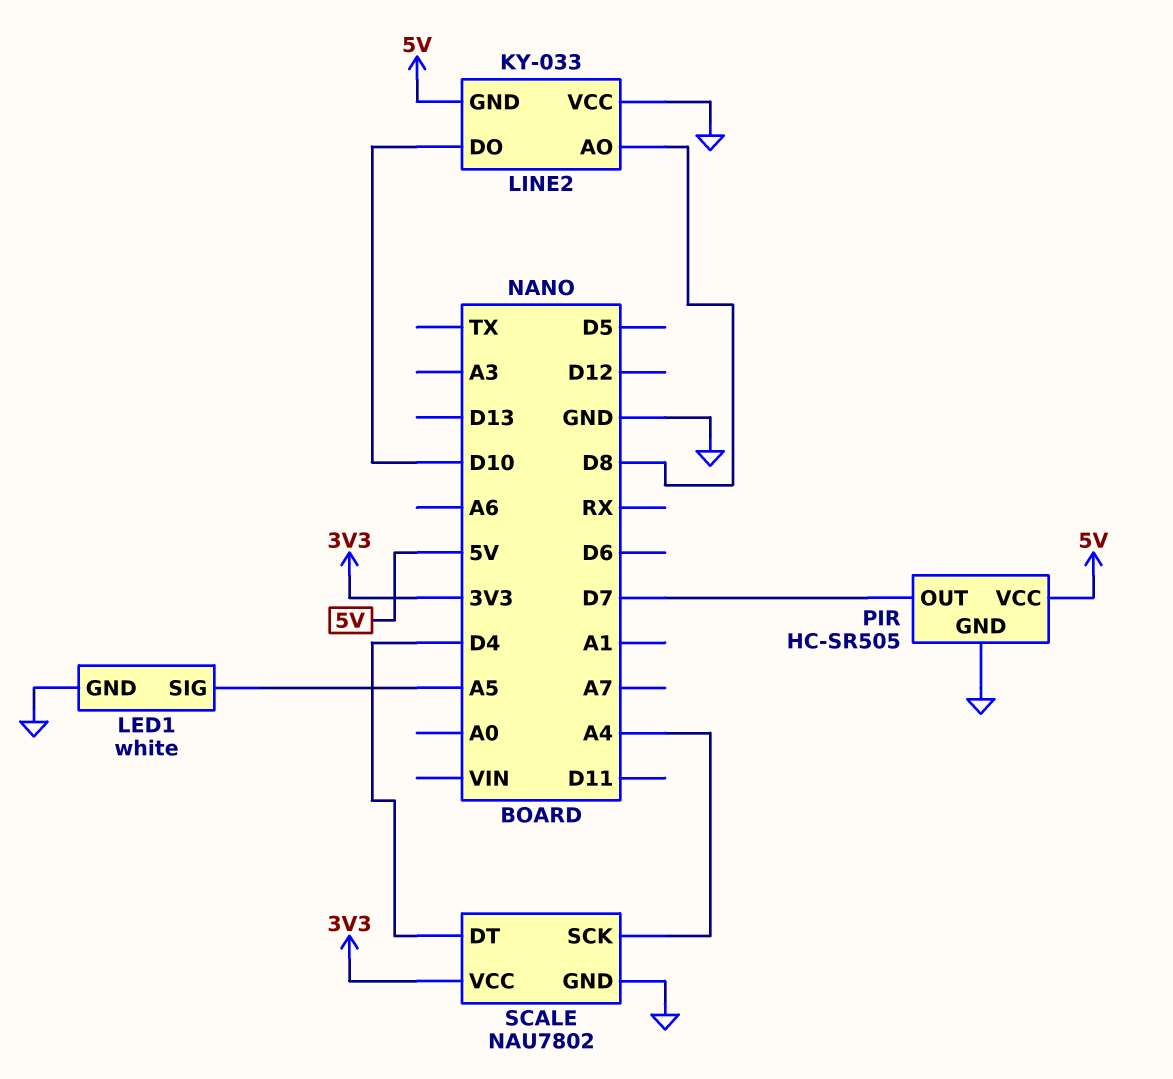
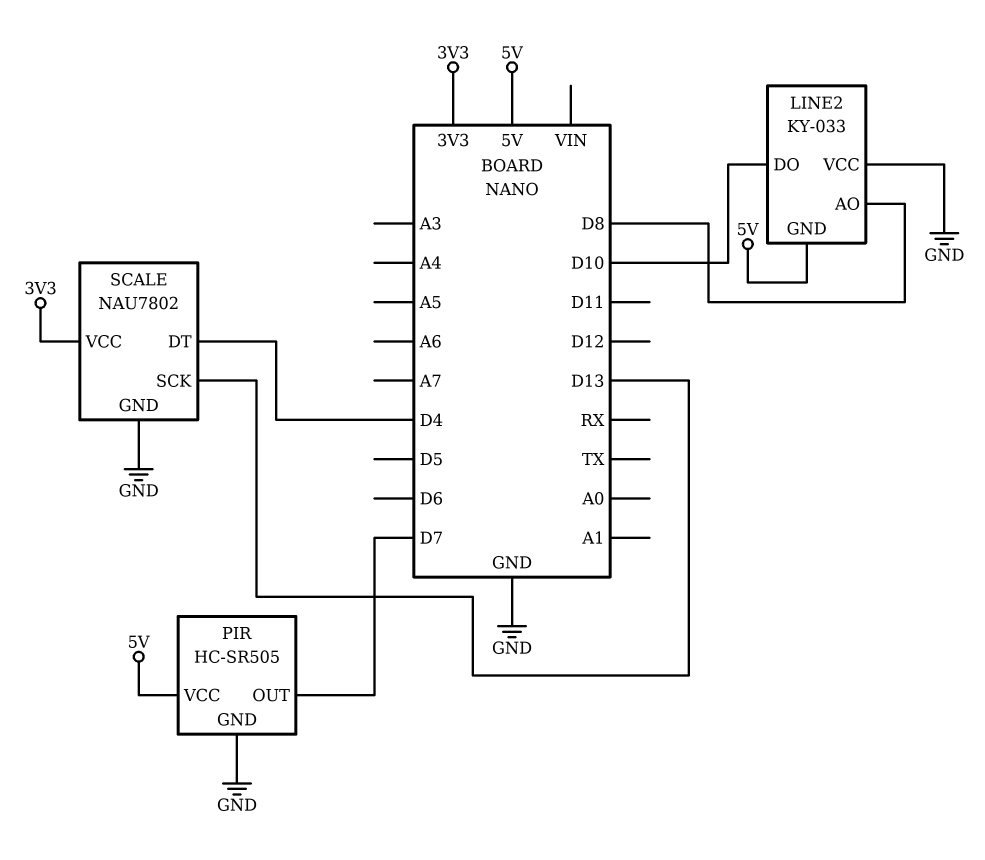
LED1: white -> none
LED1 pin GND: GND -> none
LED1 pin SIG: A5 -> none
SCALE pin SCK: A4 -> D13

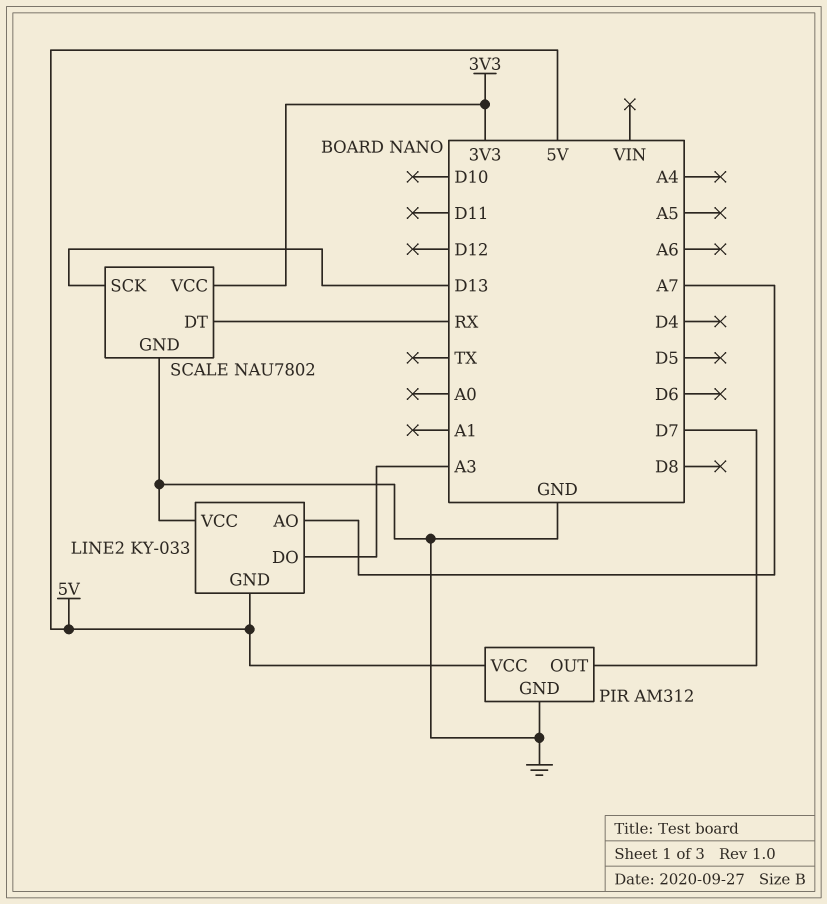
LINE2 pin AO: D8 -> A7
LINE2 pin DO: D10 -> A3
PIR: HC-SR505 -> AM312
SCALE pin DT: D4 -> RX

